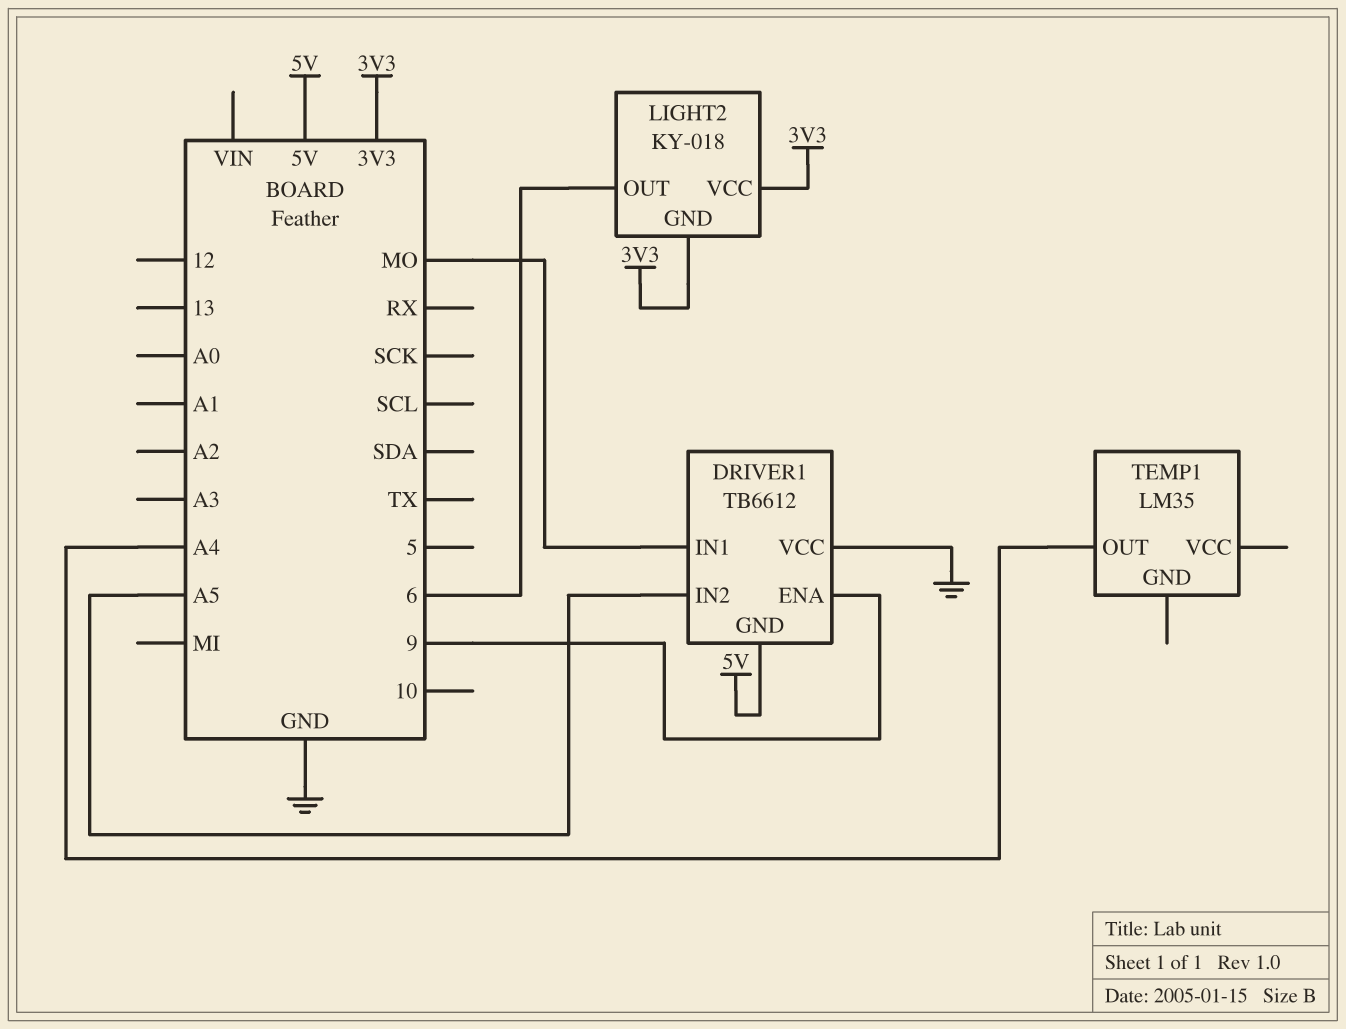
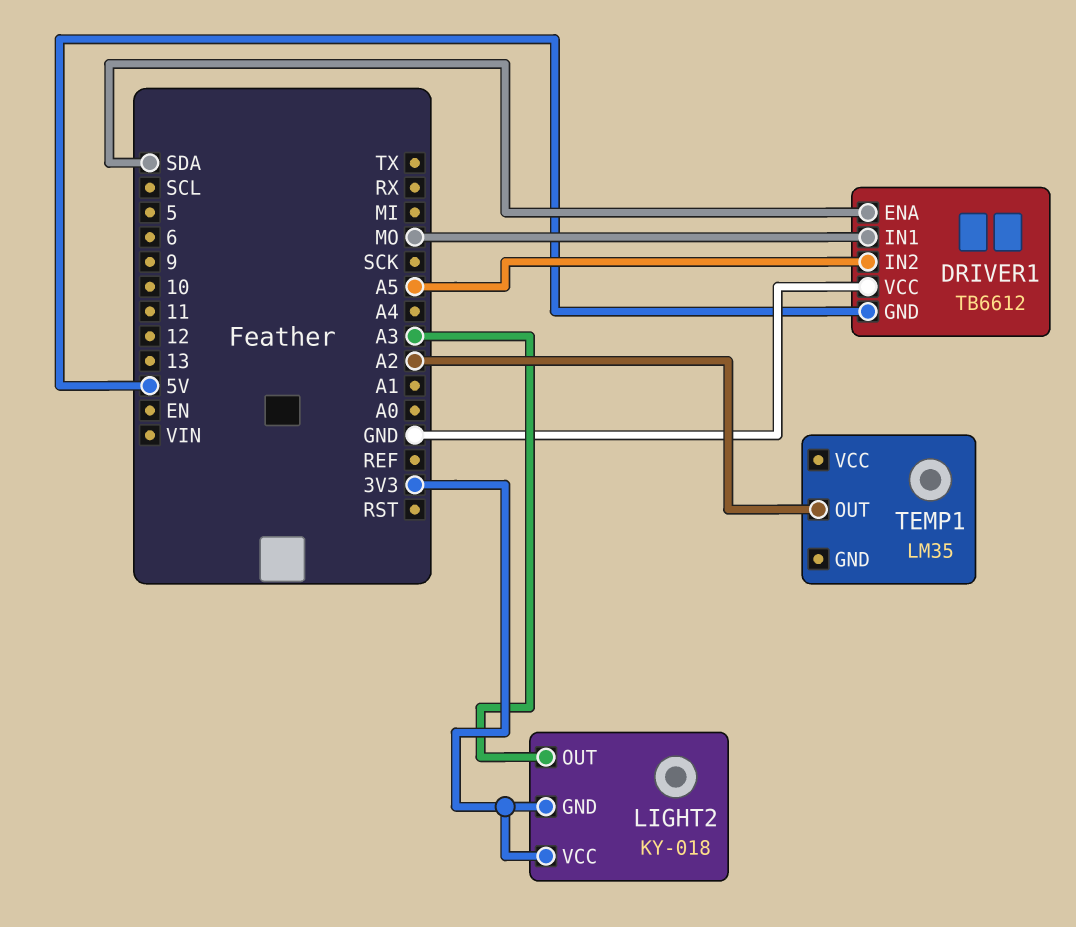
DRIVER1 pin ENA: 9 -> SDA
LIGHT2 pin OUT: 6 -> A3
TEMP1 pin OUT: A4 -> A2

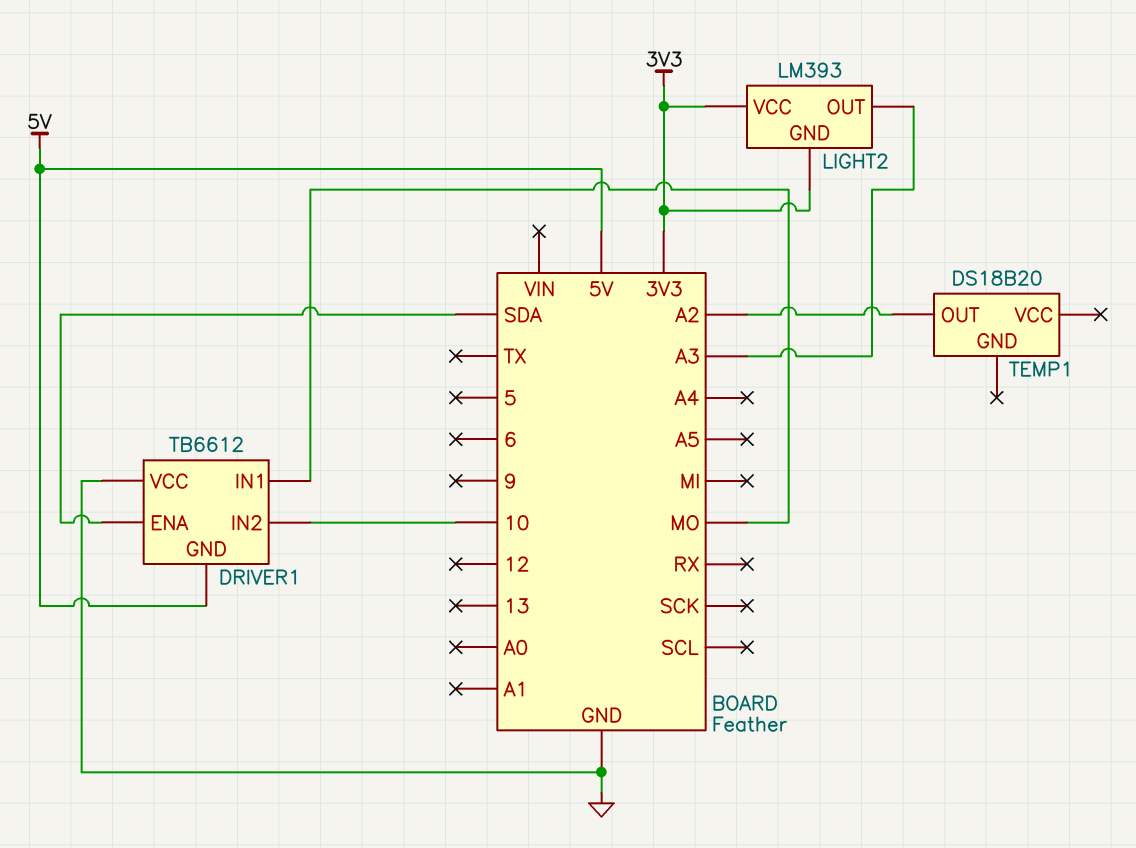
DRIVER1 pin IN2: A5 -> 10
LIGHT2: KY-018 -> LM393
TEMP1: LM35 -> DS18B20

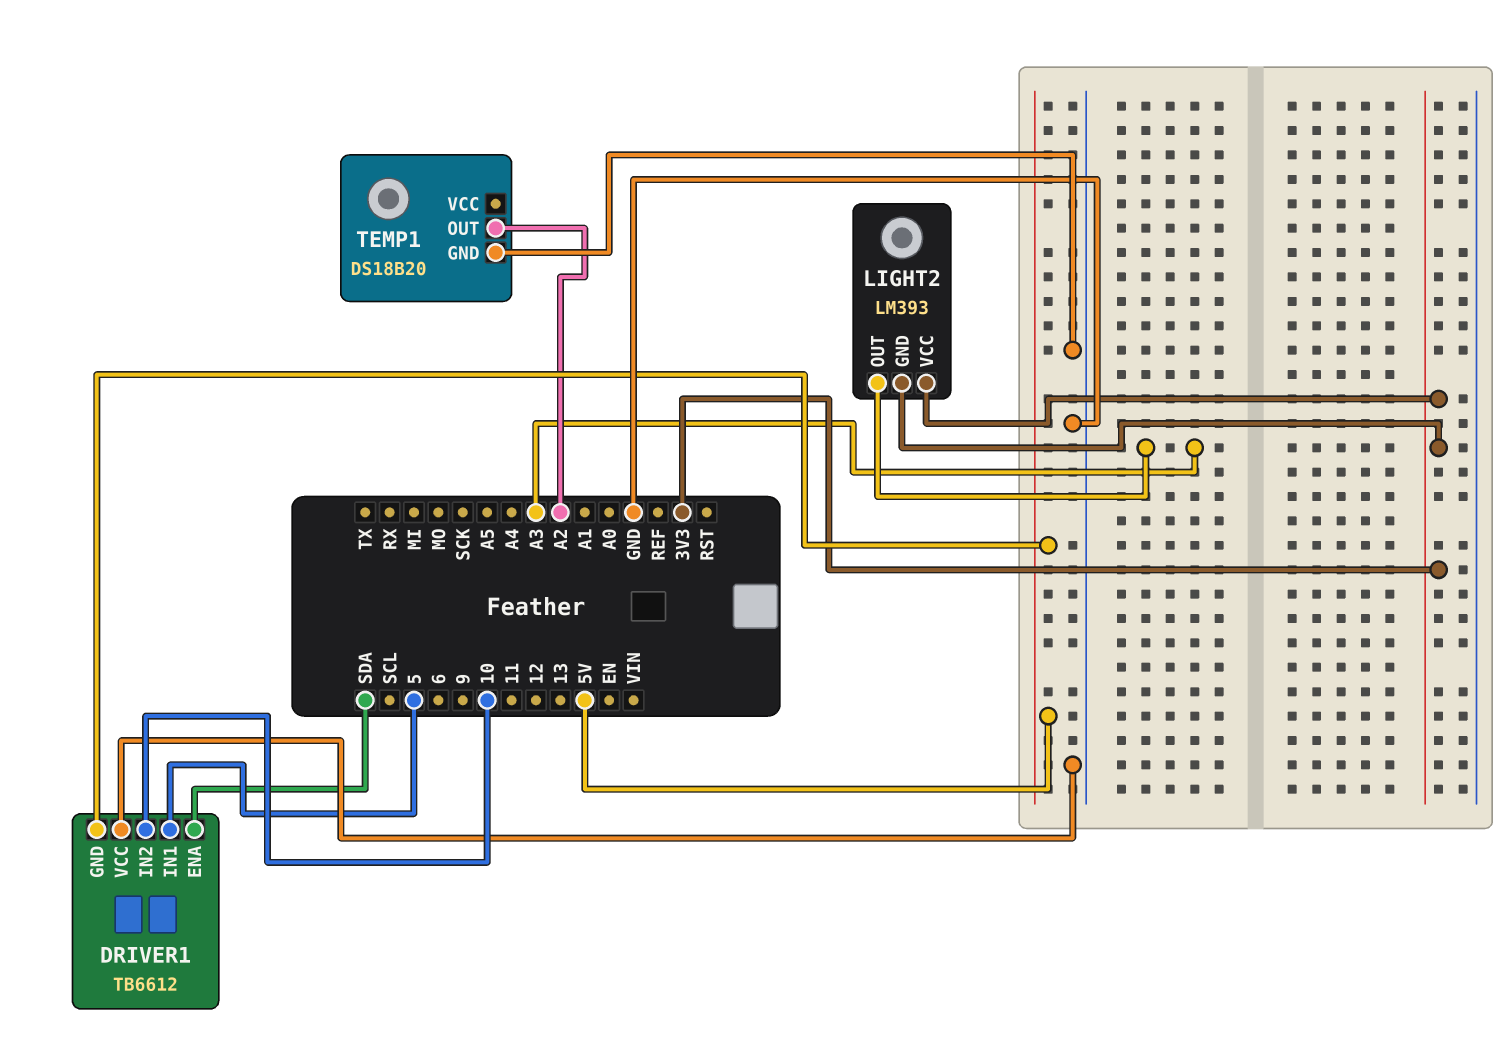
DRIVER1 pin IN1: MO -> 5
TEMP1 pin GND: none -> GND

